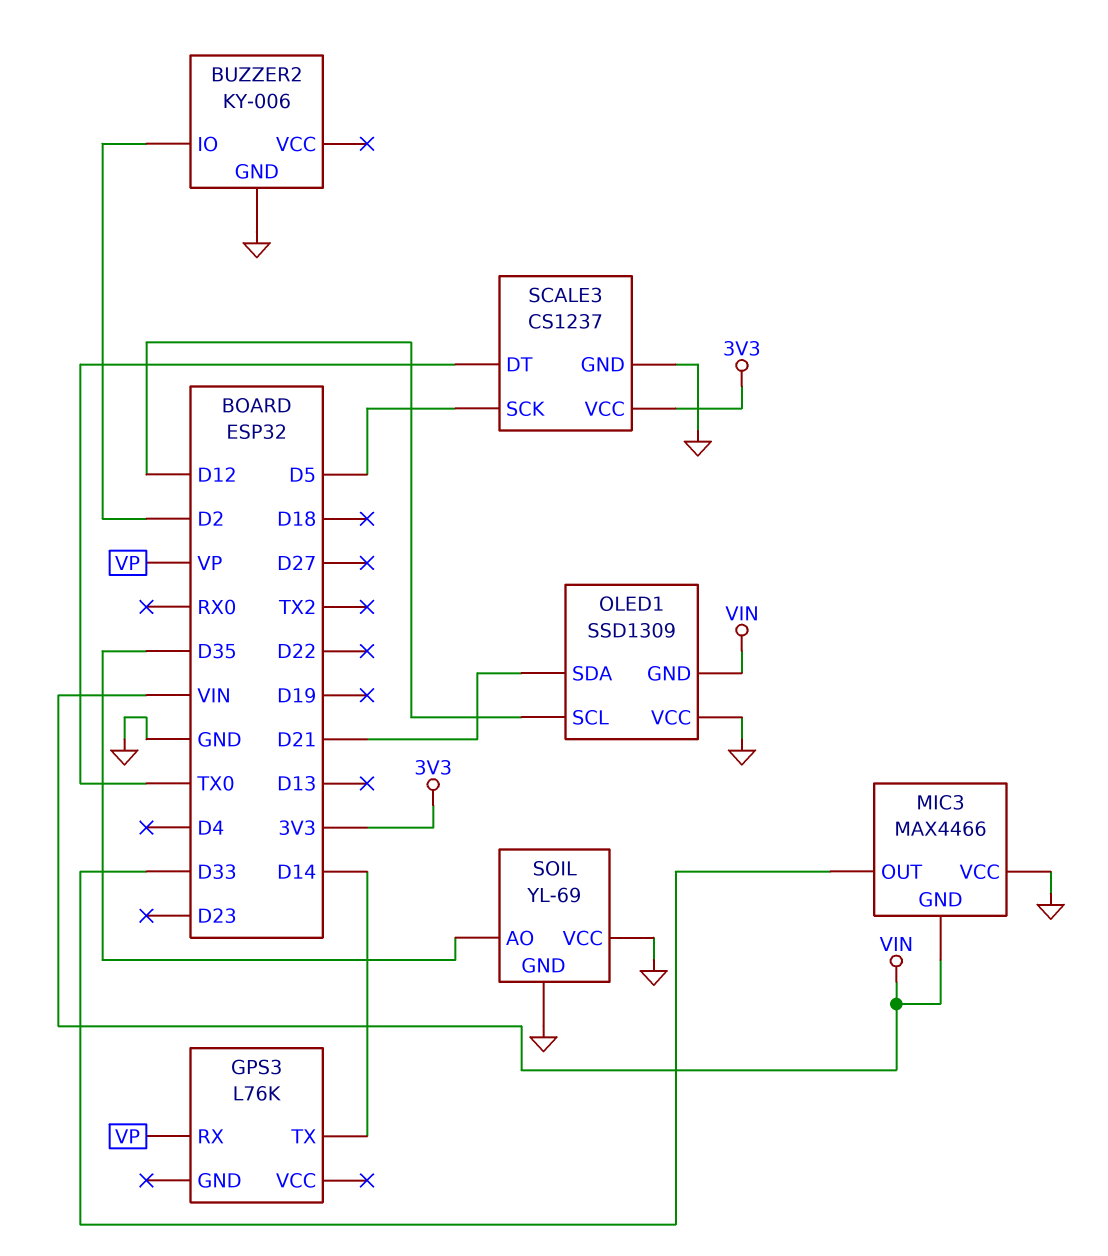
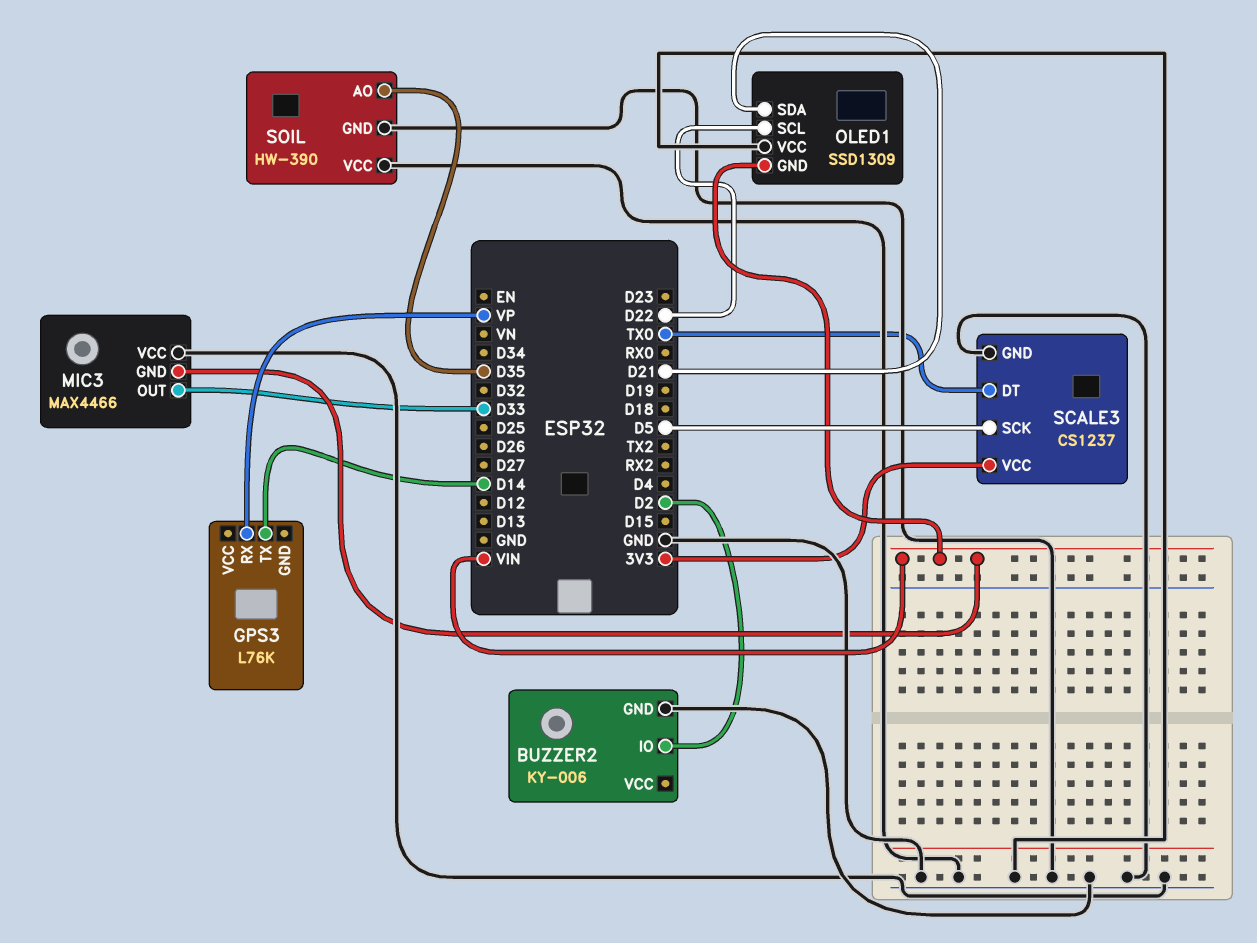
OLED1 pin SCL: D12 -> D22
SOIL: YL-69 -> HW-390

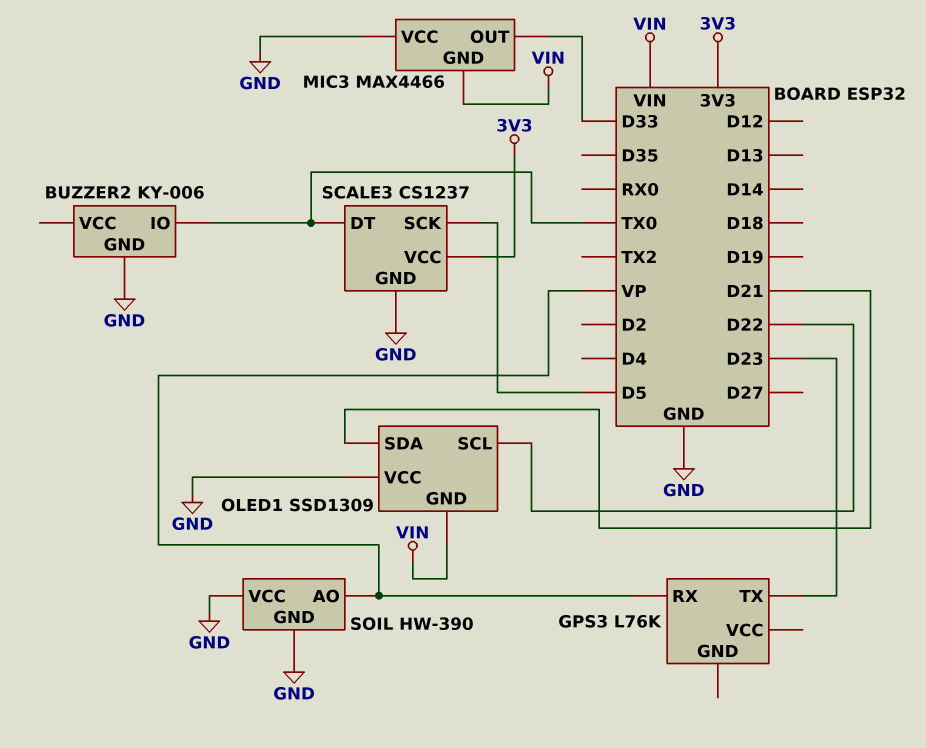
BUZZER2 pin IO: D2 -> TX0
GPS3 pin TX: D14 -> D23
SOIL pin AO: D35 -> VP

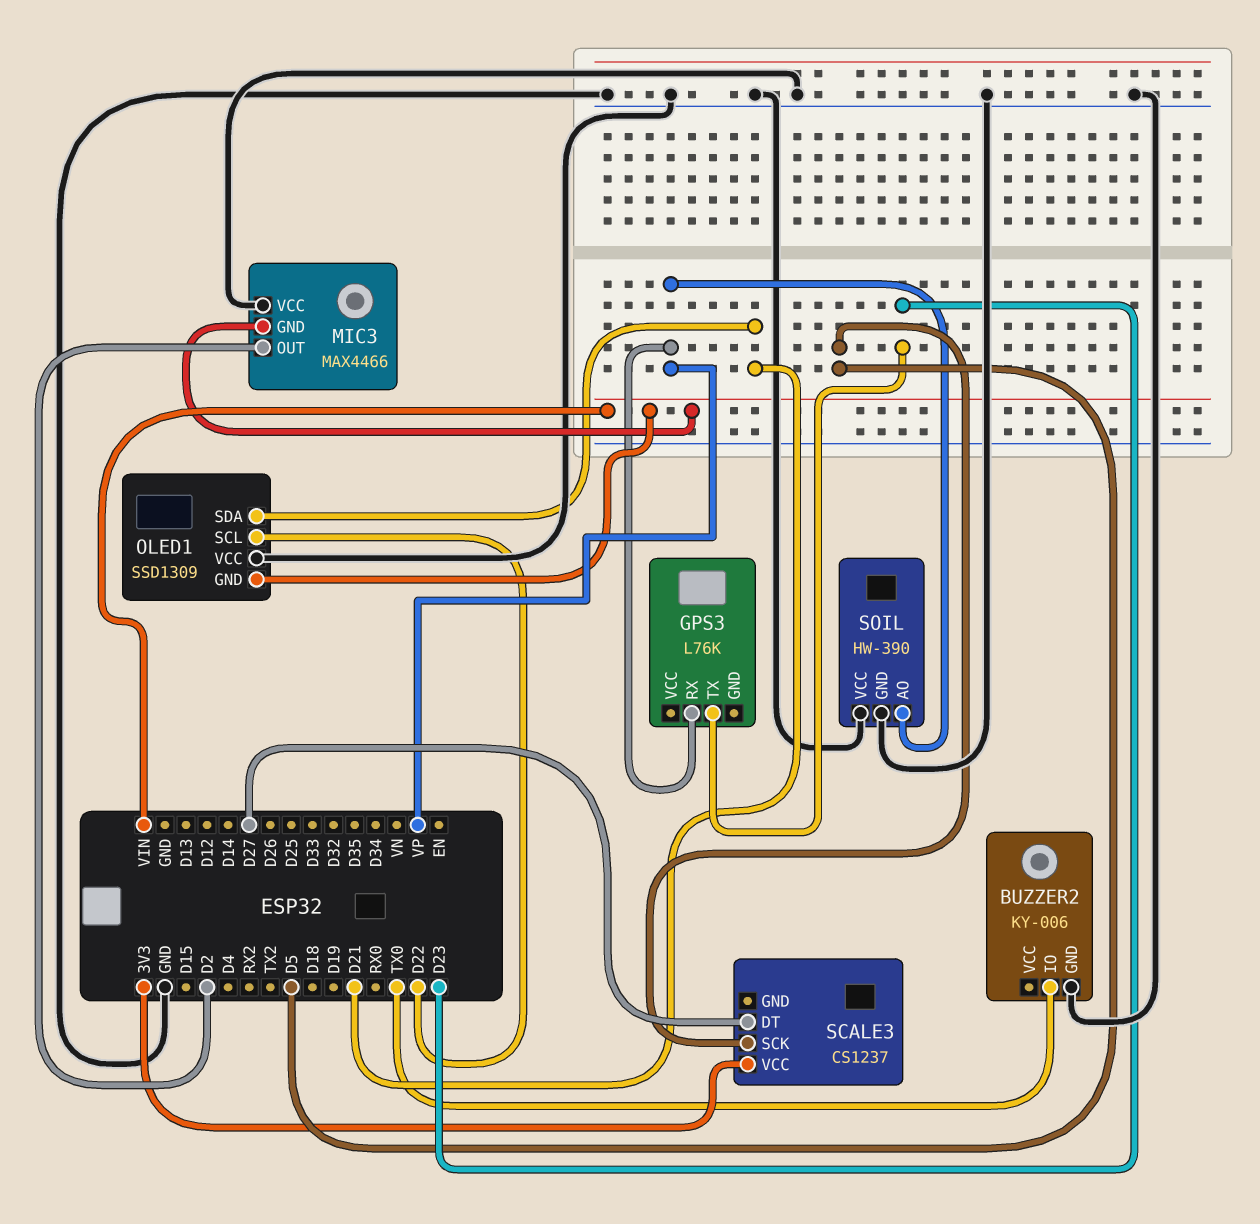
MIC3 pin OUT: D33 -> D2
SCALE3 pin DT: TX0 -> D27
SCALE3 pin GND: GND -> none

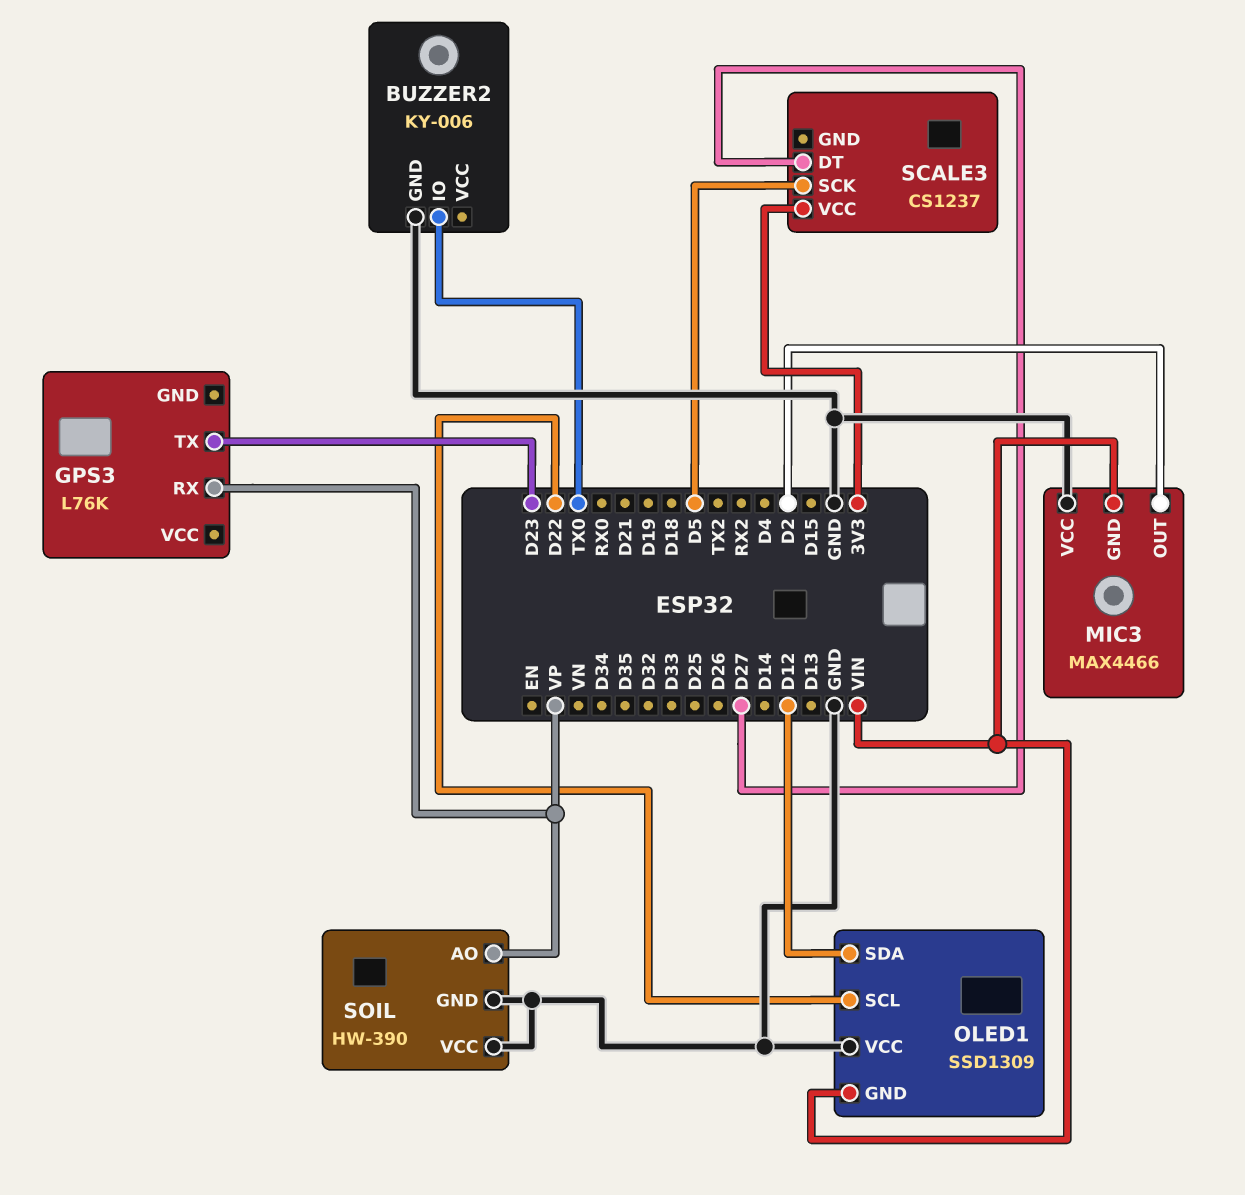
OLED1 pin SDA: D21 -> D12

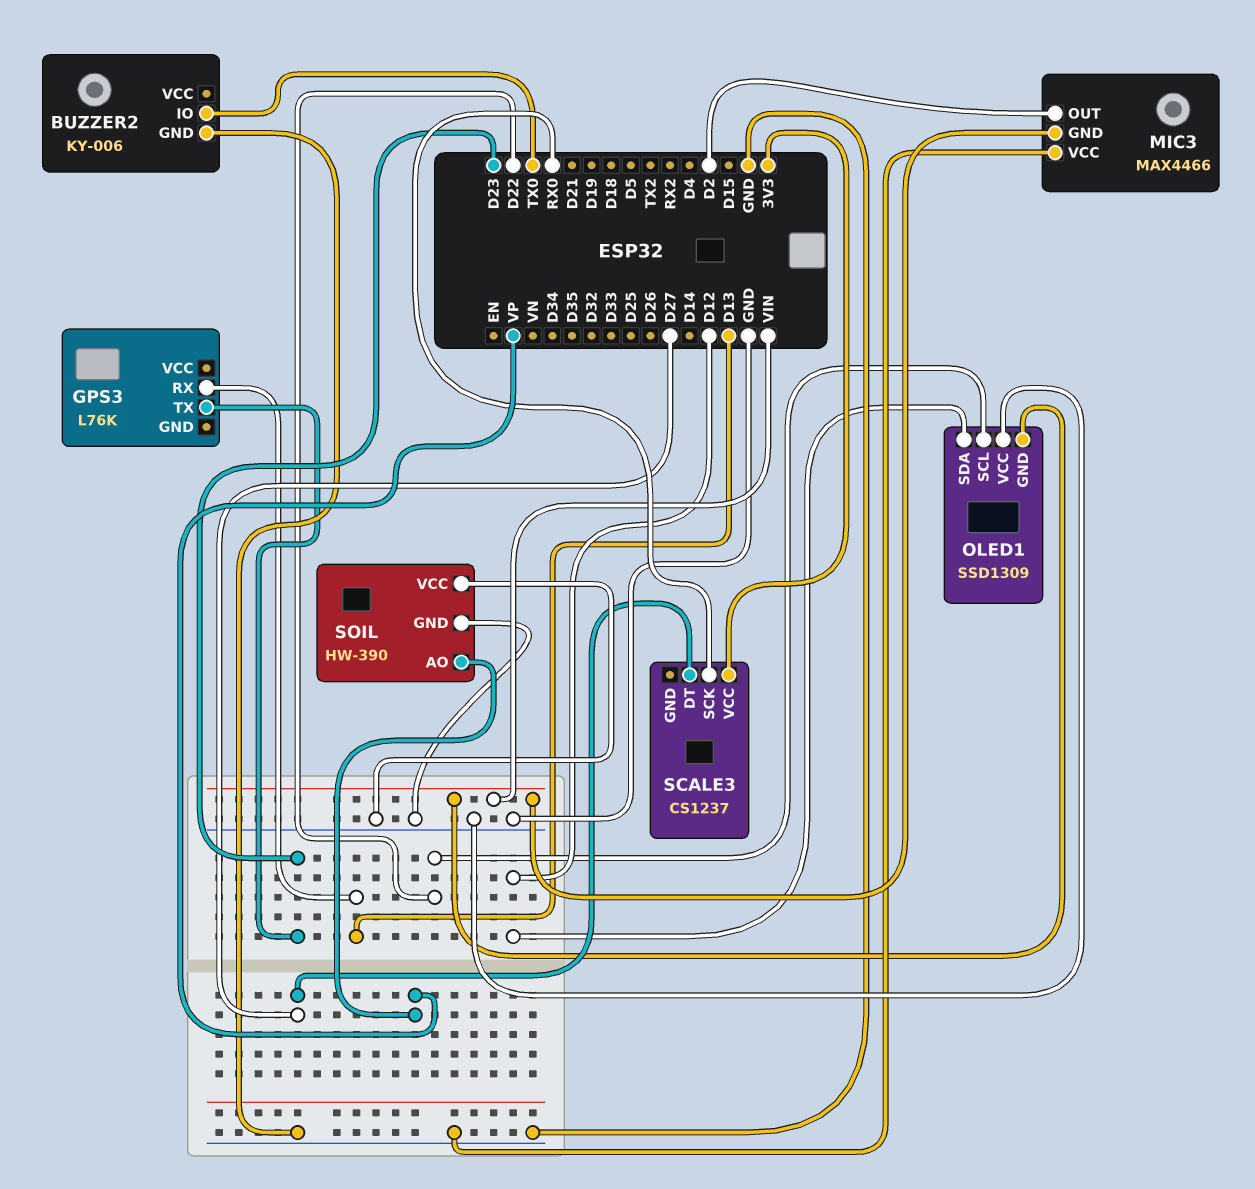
GPS3 pin RX: VP -> D13
SCALE3 pin SCK: D5 -> RX0

